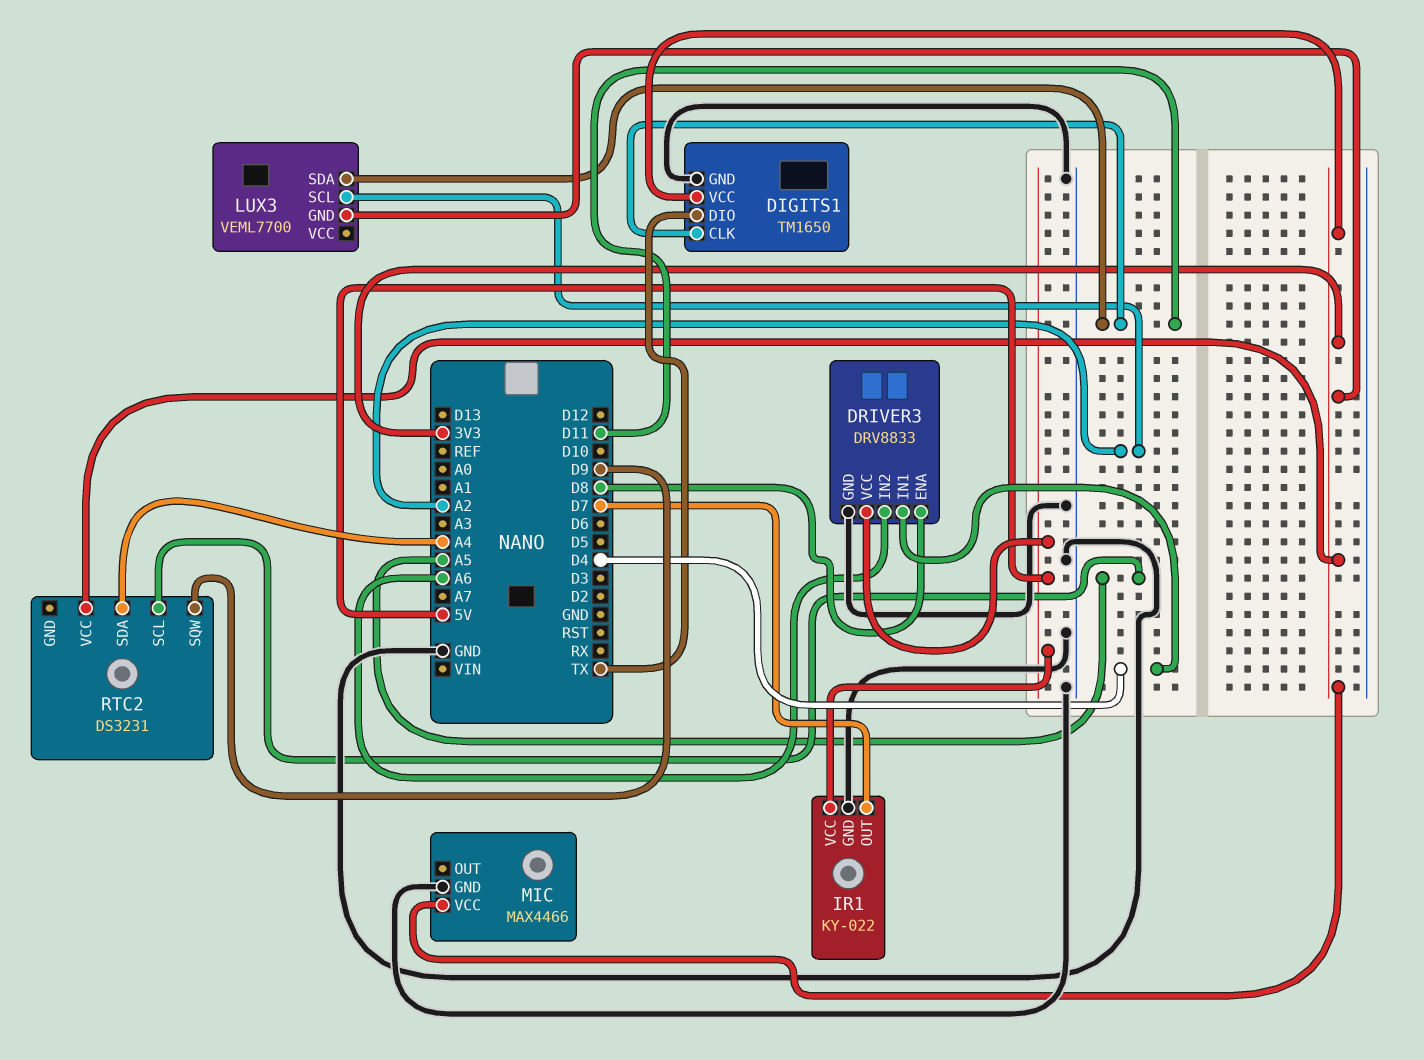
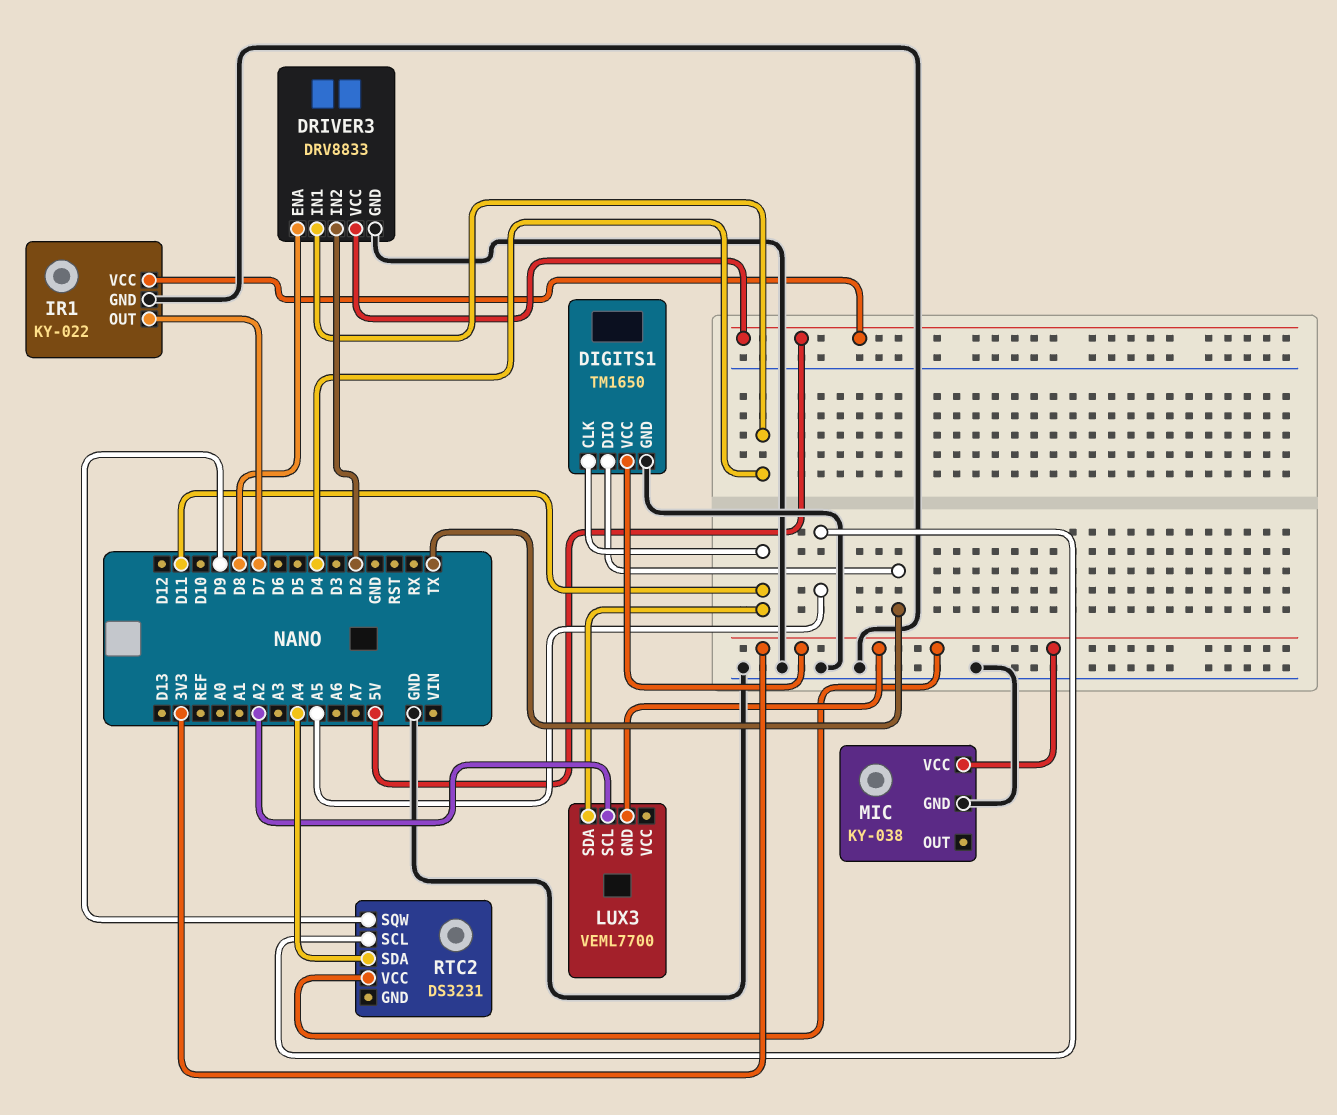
DRIVER3 pin IN2: A6 -> D2
MIC: MAX4466 -> KY-038

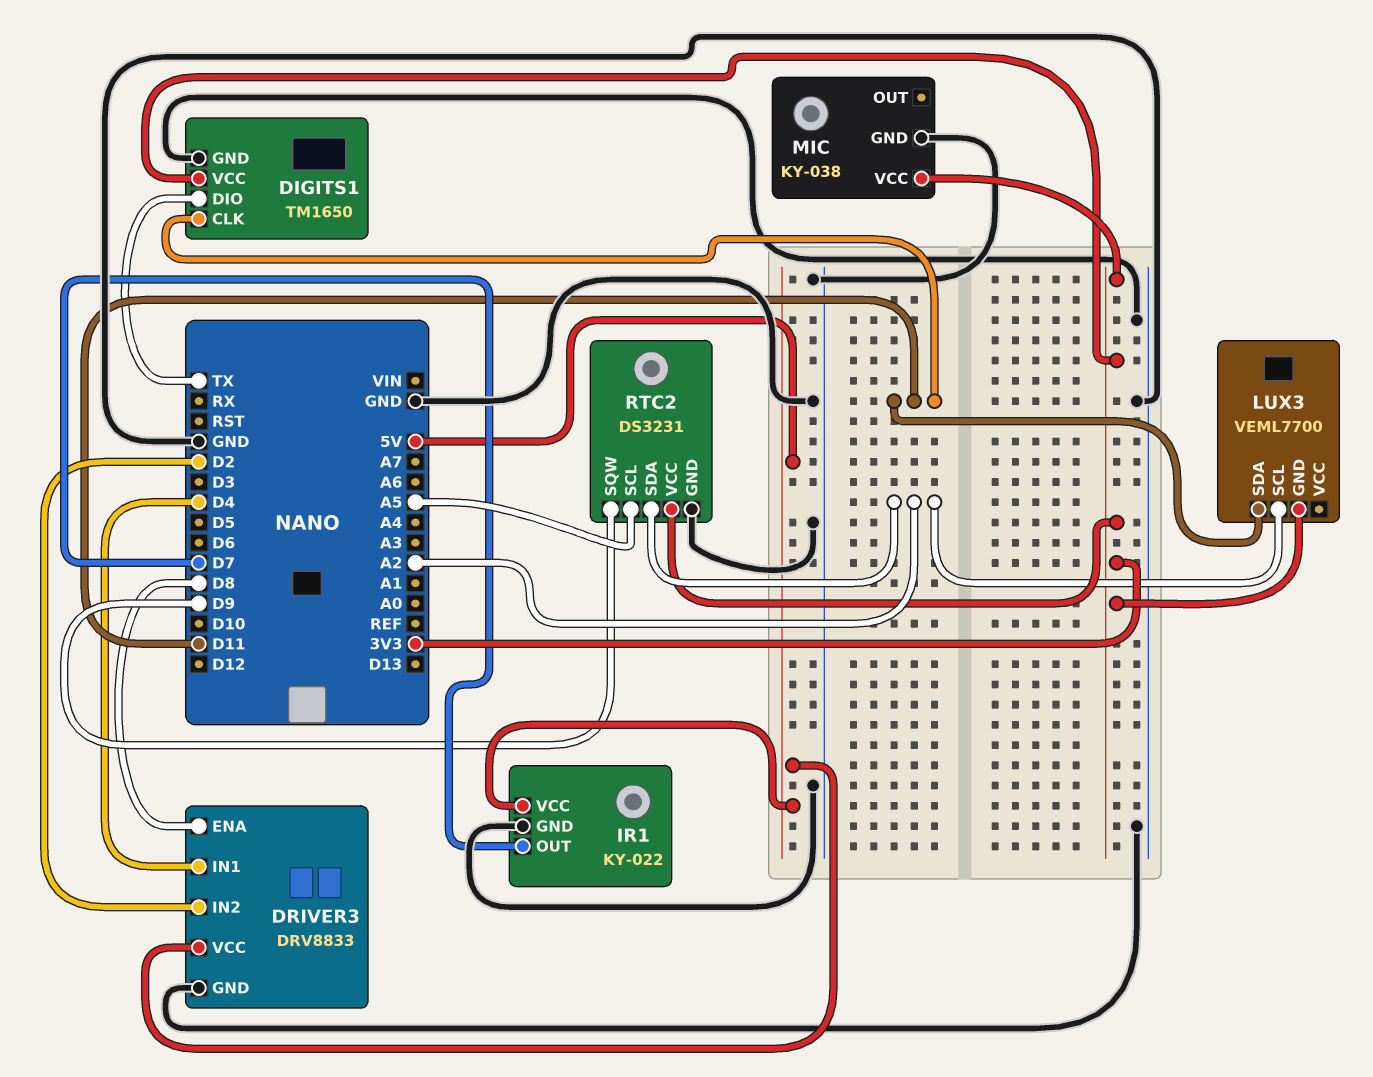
RTC2 pin GND: none -> GND
RTC2 pin SDA: A4 -> A2

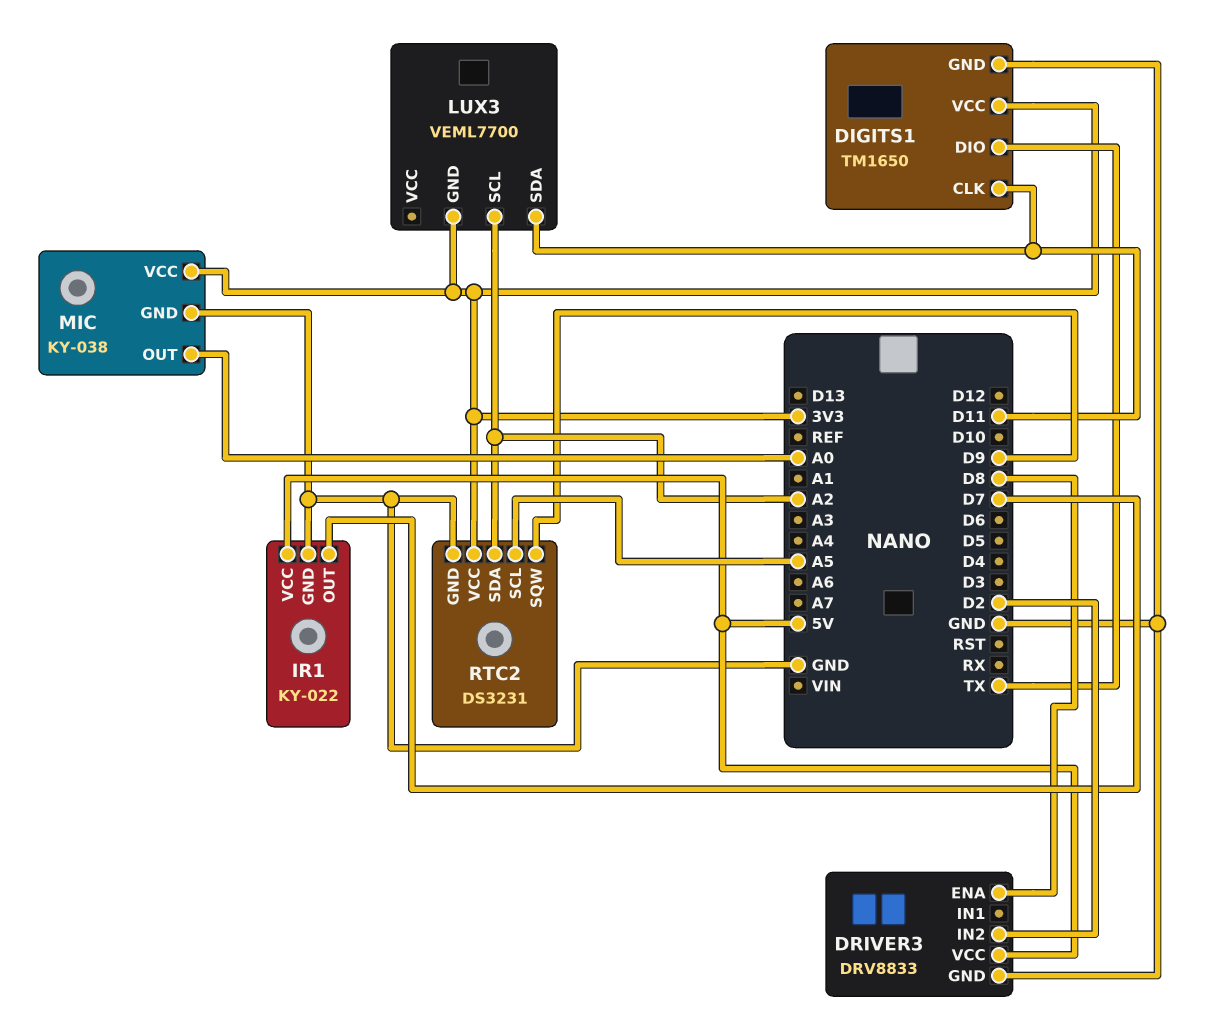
DRIVER3 pin IN1: D4 -> none
MIC pin OUT: none -> A0

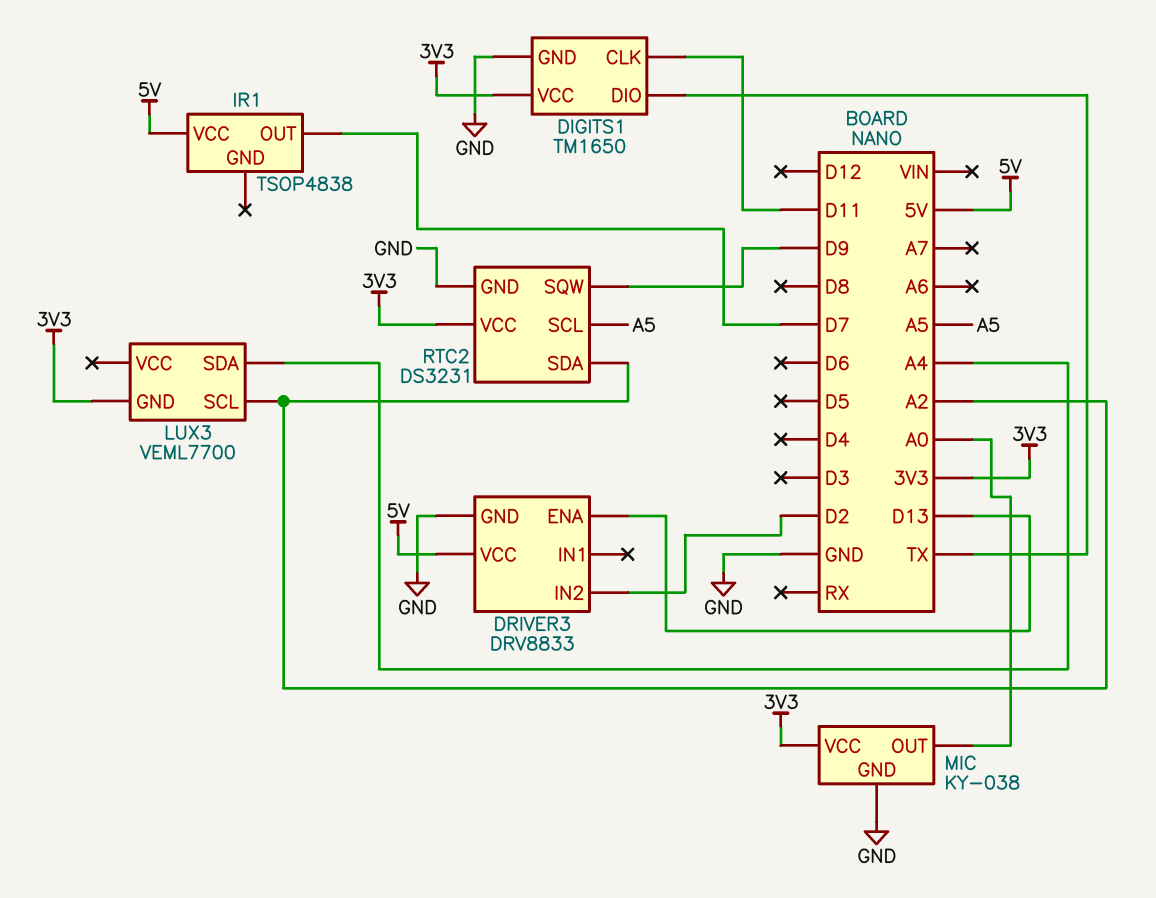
DRIVER3 pin ENA: D8 -> D13
IR1: KY-022 -> TSOP4838
IR1 pin GND: GND -> none
LUX3 pin SDA: D11 -> A4

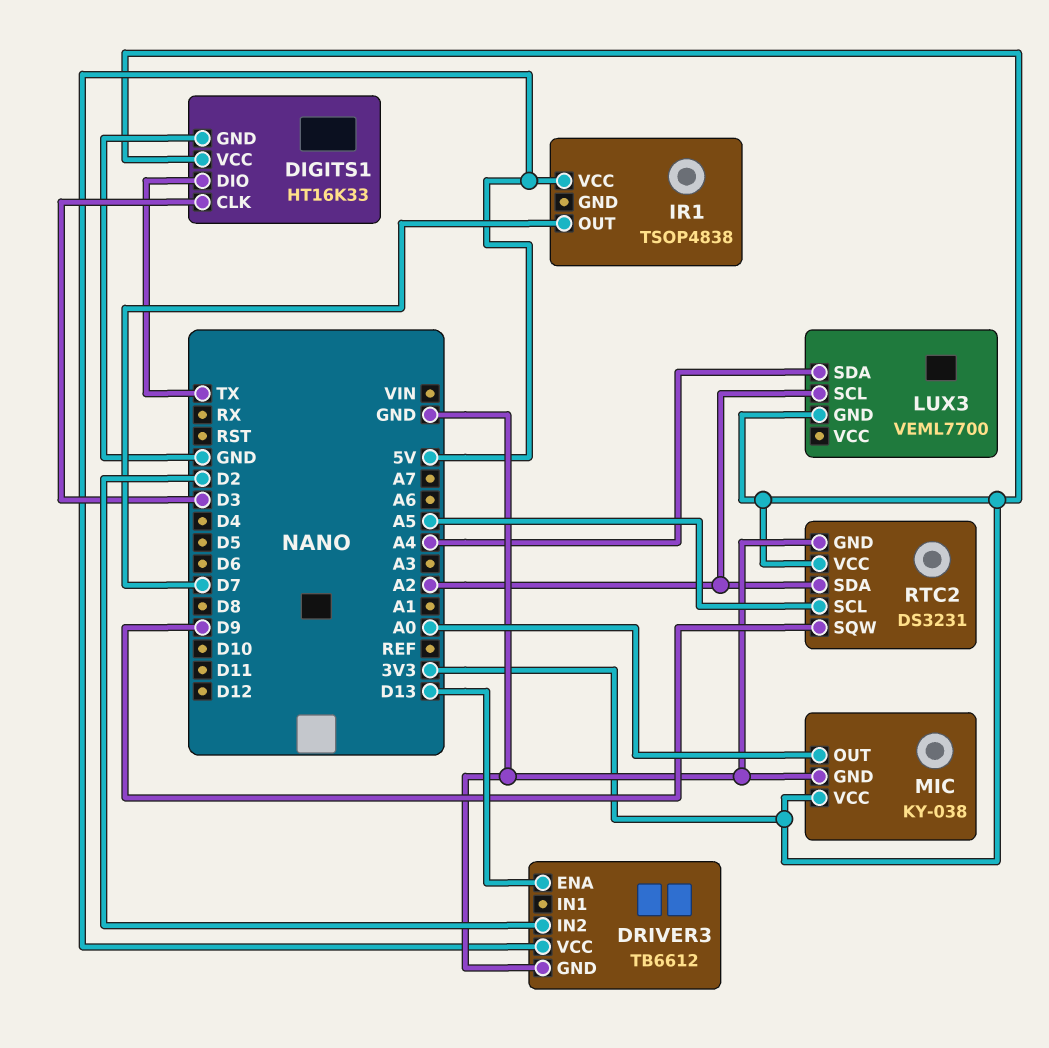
DIGITS1: TM1650 -> HT16K33
DIGITS1 pin CLK: D11 -> D3
DRIVER3: DRV8833 -> TB6612

